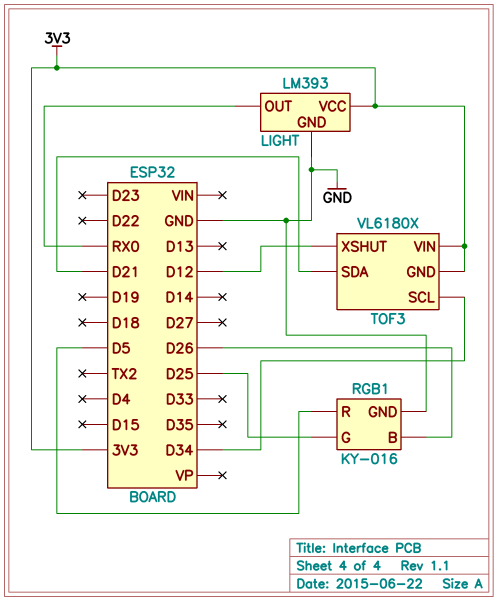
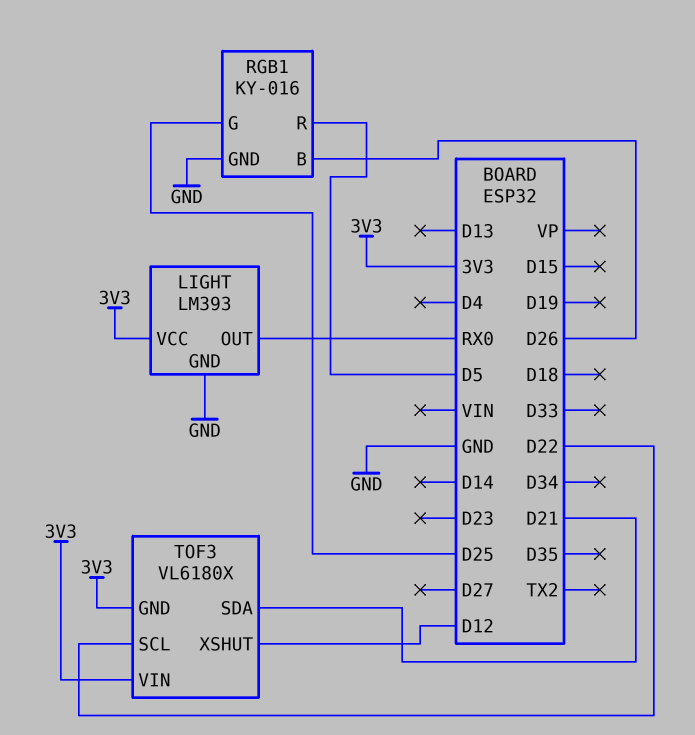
TOF3 pin SCL: D34 -> D22

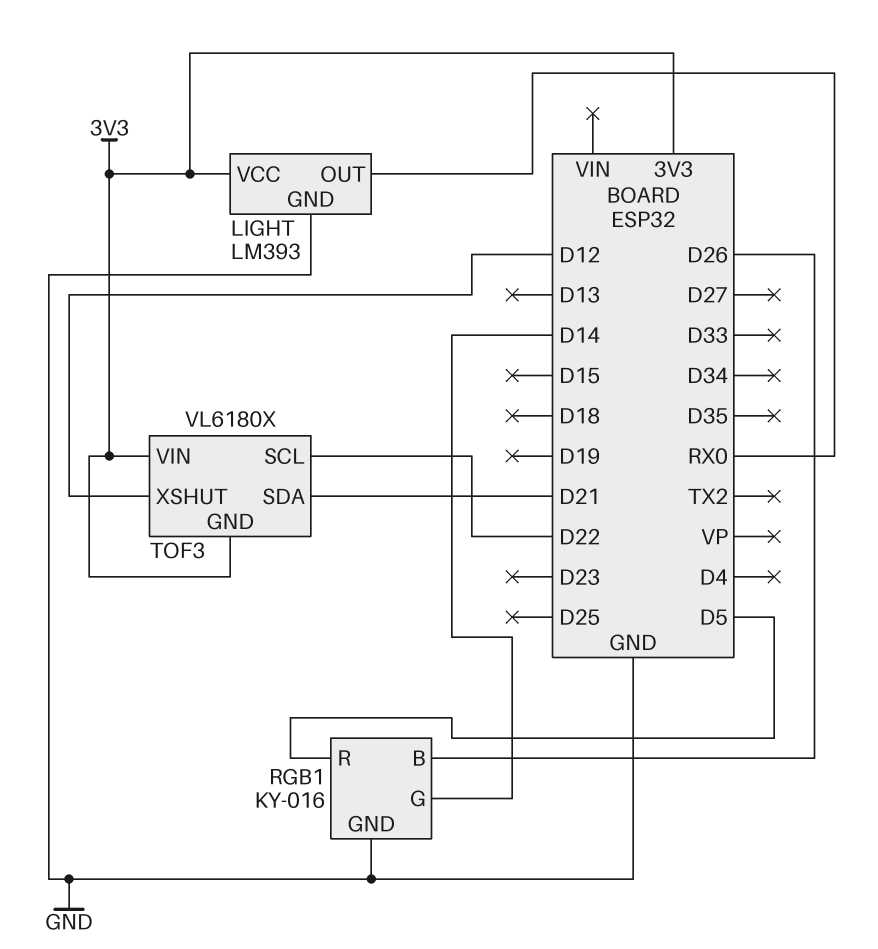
RGB1 pin G: D25 -> D14

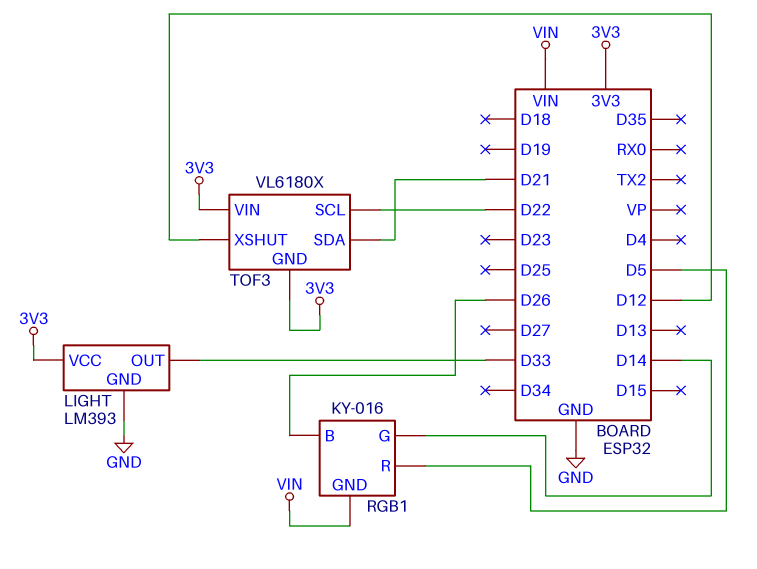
LIGHT pin OUT: RX0 -> D33
RGB1 pin GND: GND -> VIN

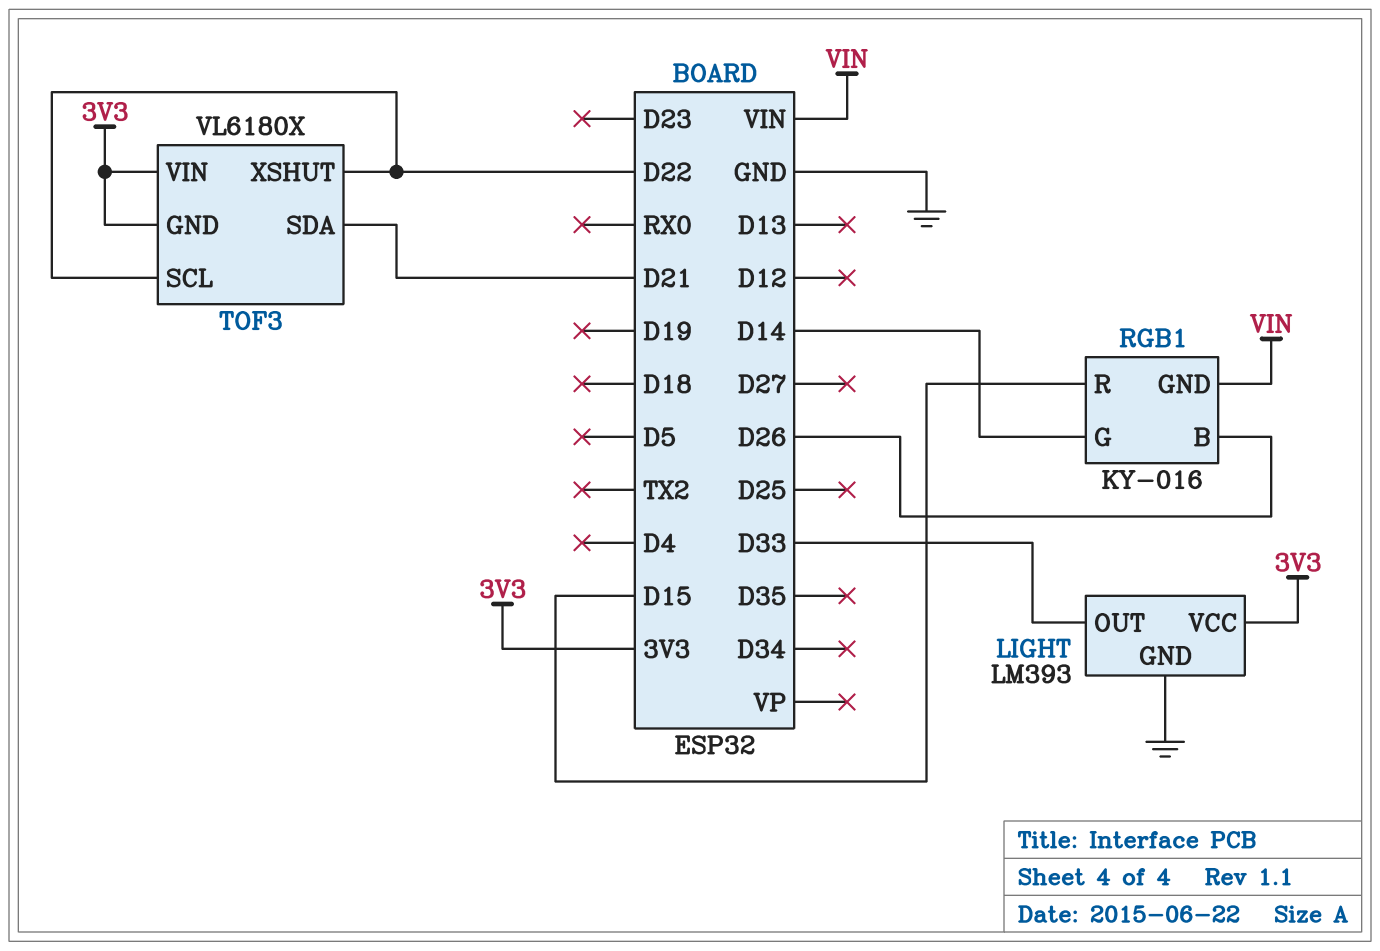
RGB1 pin R: D5 -> D15
TOF3 pin XSHUT: D12 -> D22

